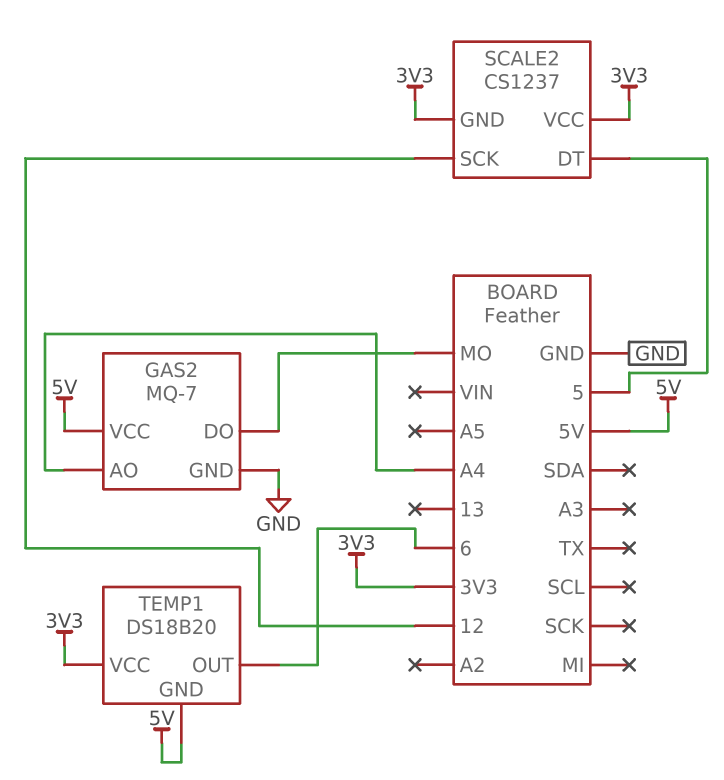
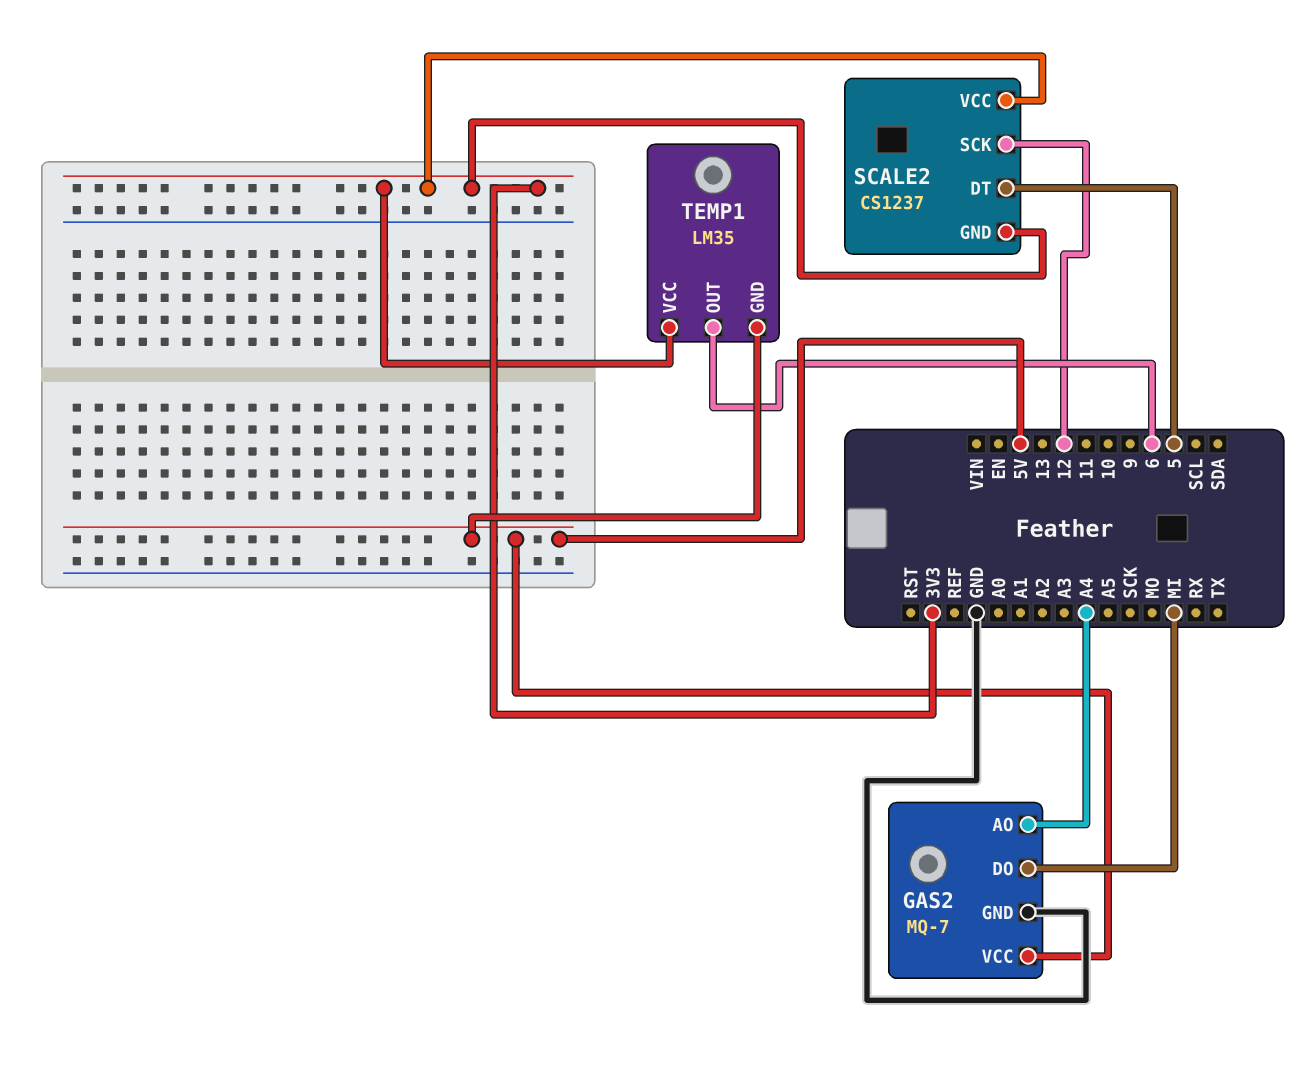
GAS2 pin DO: MO -> MI
TEMP1: DS18B20 -> LM35

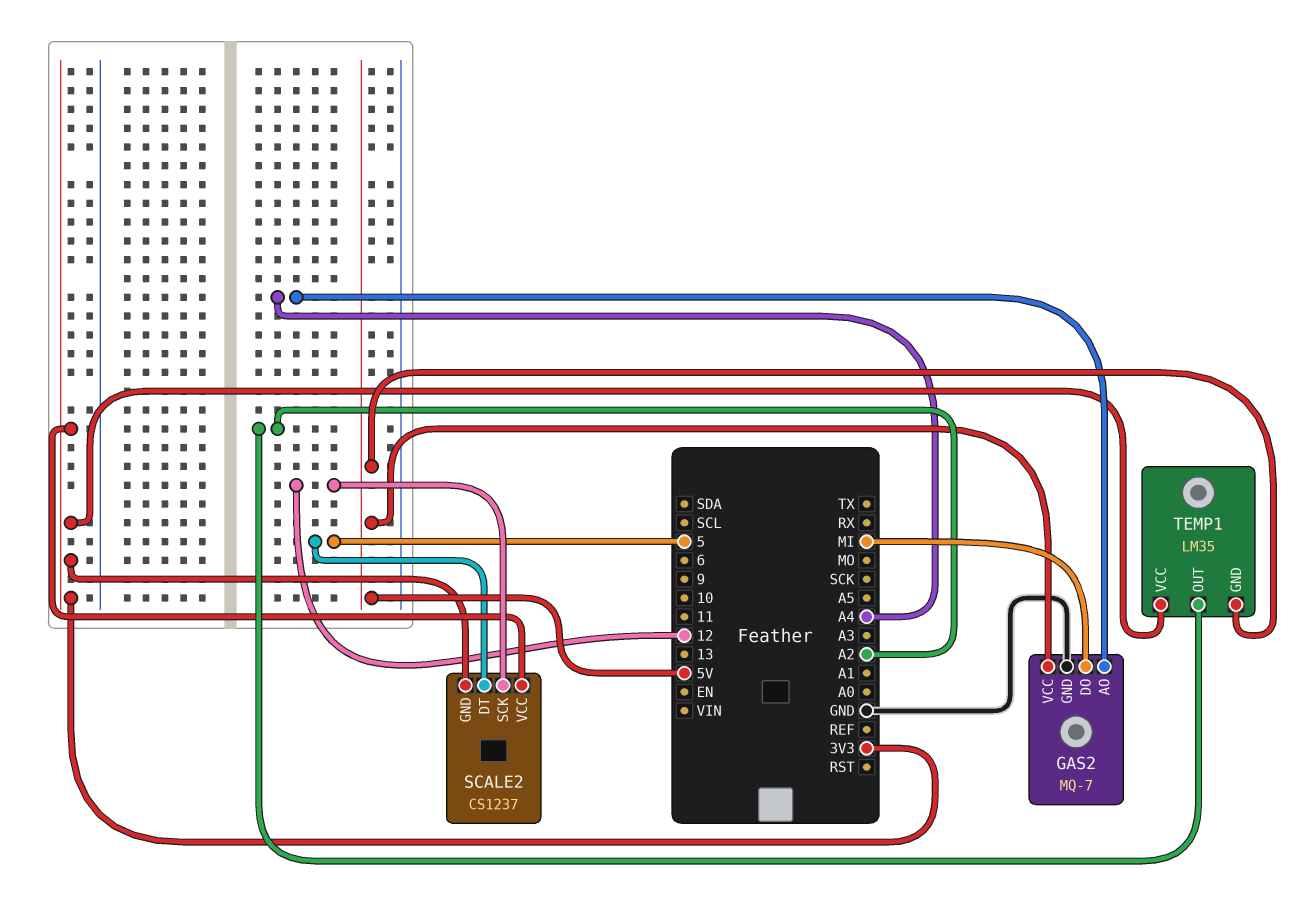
TEMP1 pin OUT: 6 -> A2

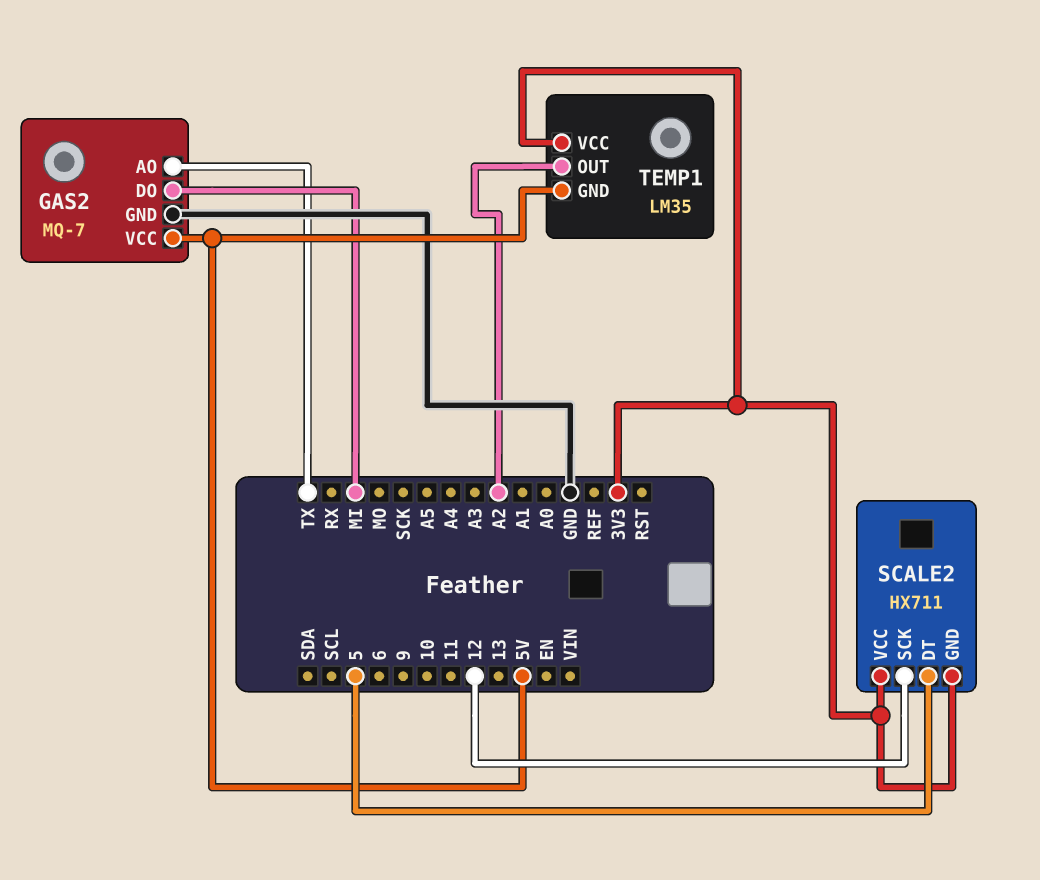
GAS2 pin AO: A4 -> TX
SCALE2: CS1237 -> HX711

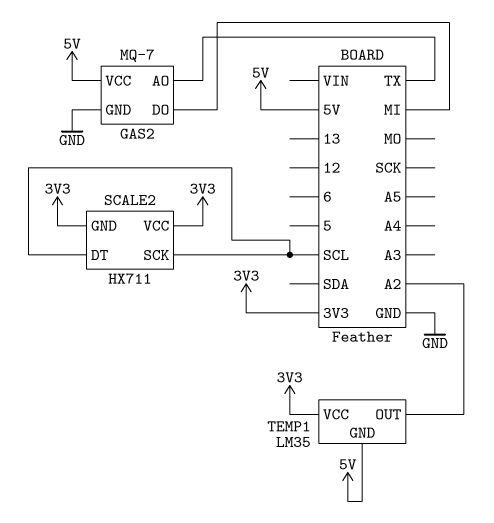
SCALE2 pin DT: 5 -> SCL
SCALE2 pin SCK: 12 -> SCL

